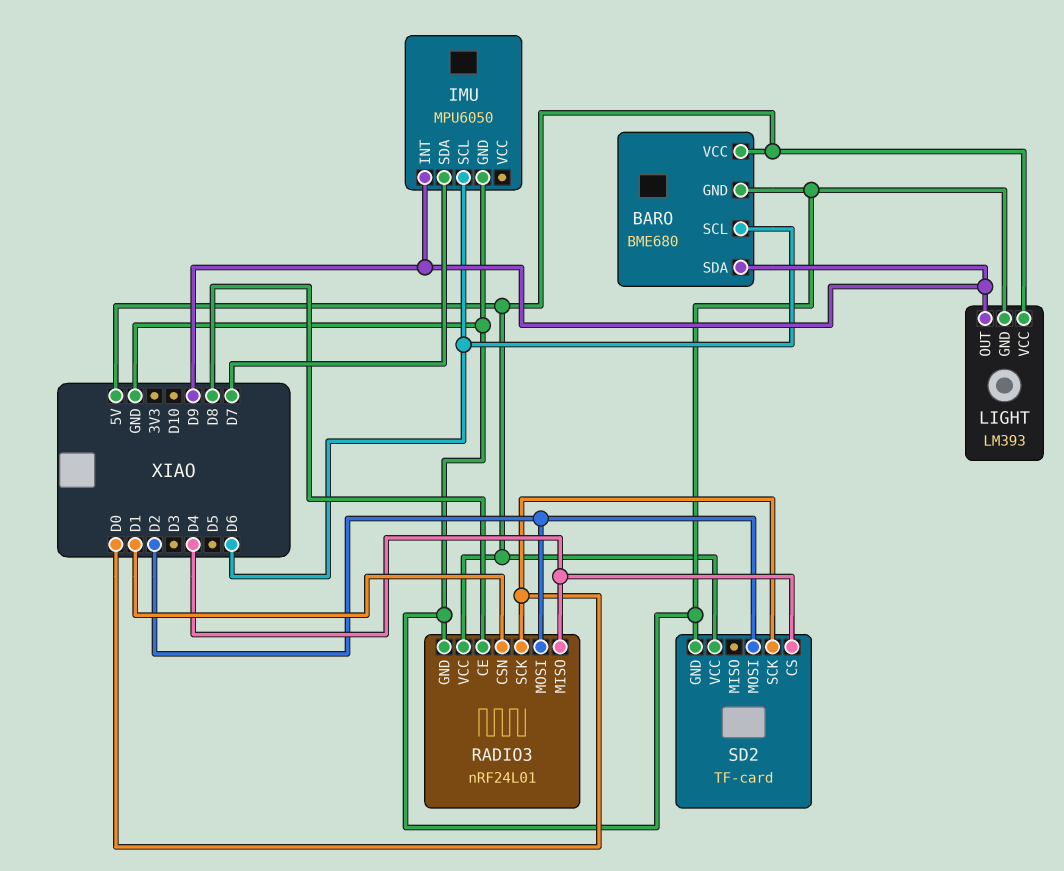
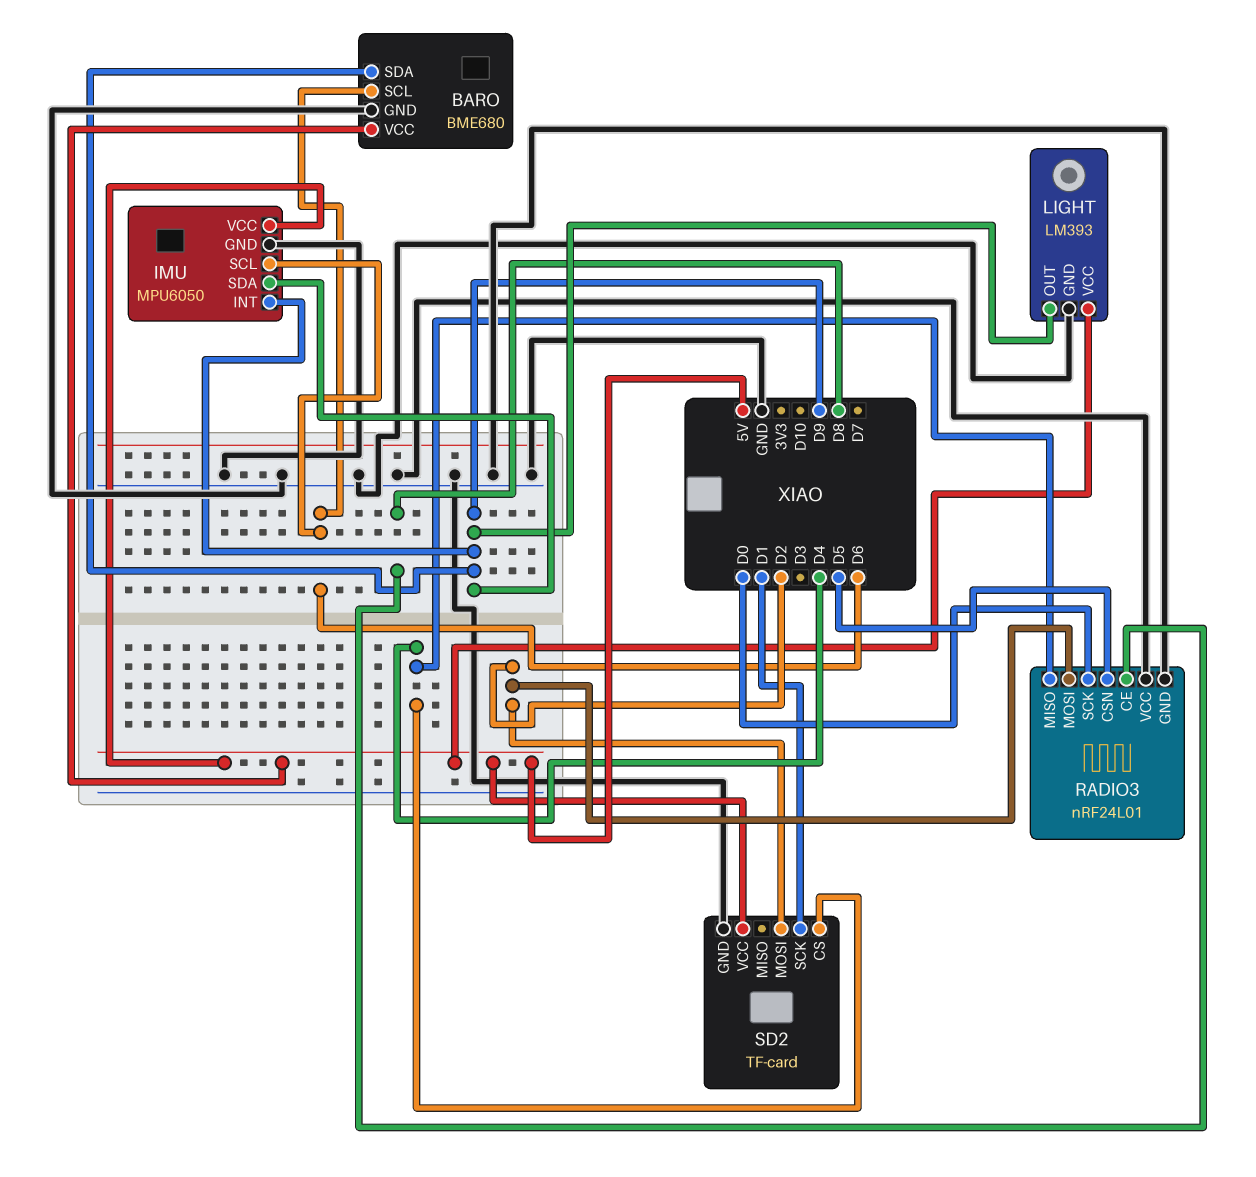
IMU pin SDA: D7 -> D9
IMU pin VCC: none -> 5V
RADIO3 pin CSN: D1 -> D5
RADIO3 pin VCC: 5V -> GND
SD2 pin SCK: D0 -> D1

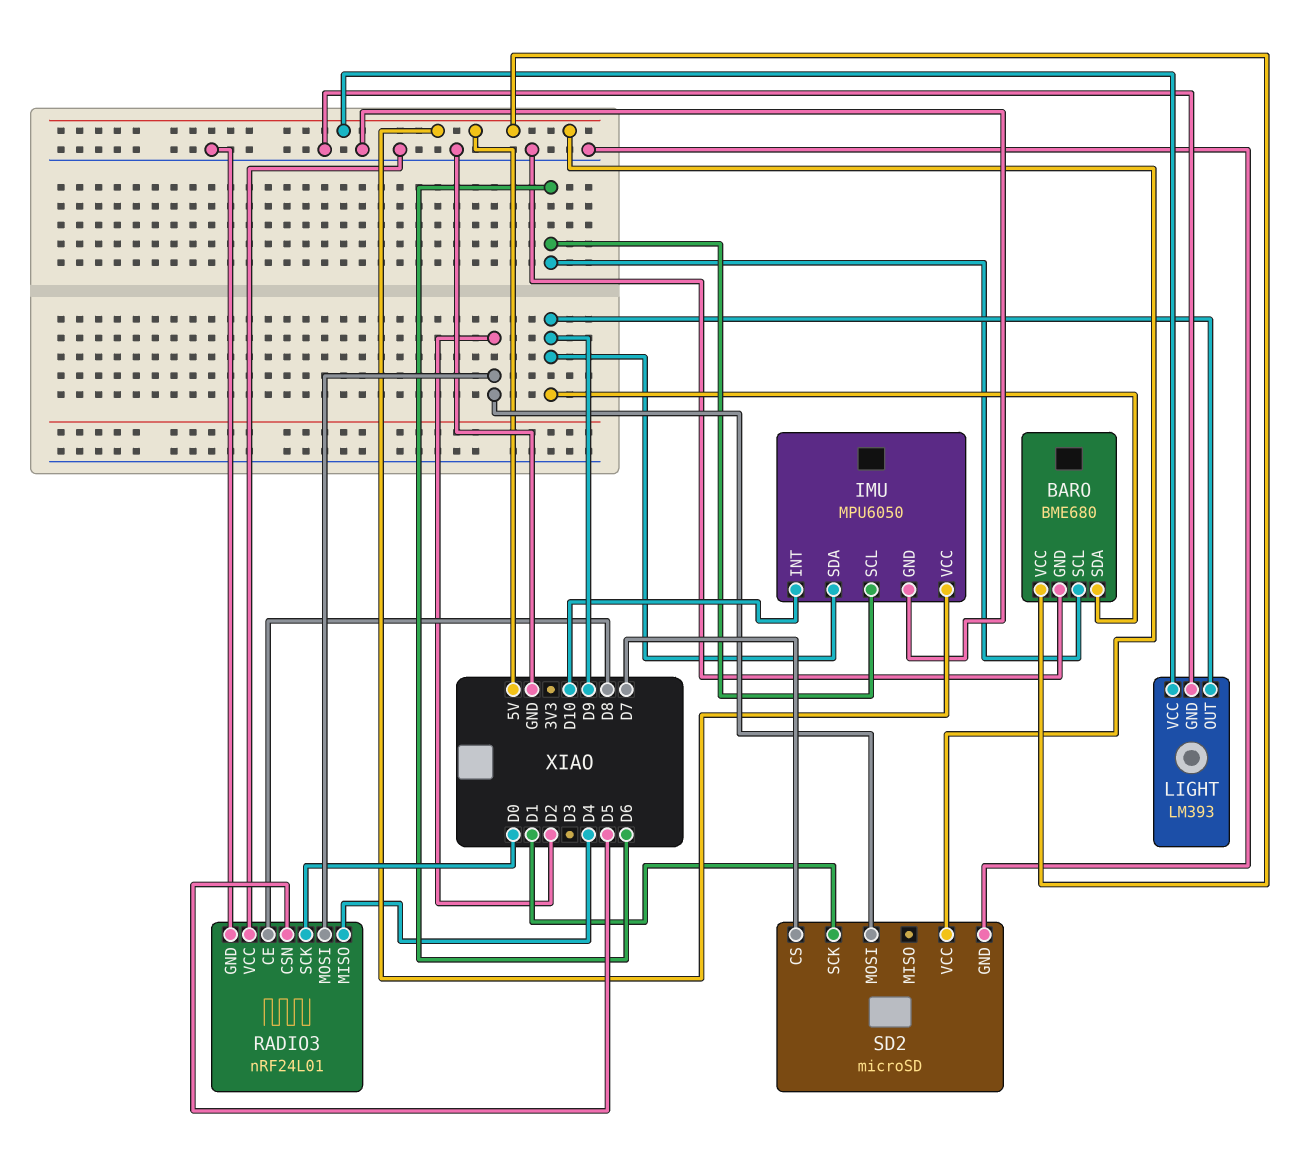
IMU pin INT: D9 -> D10
SD2: TF-card -> microSD
SD2 pin CS: D4 -> D7

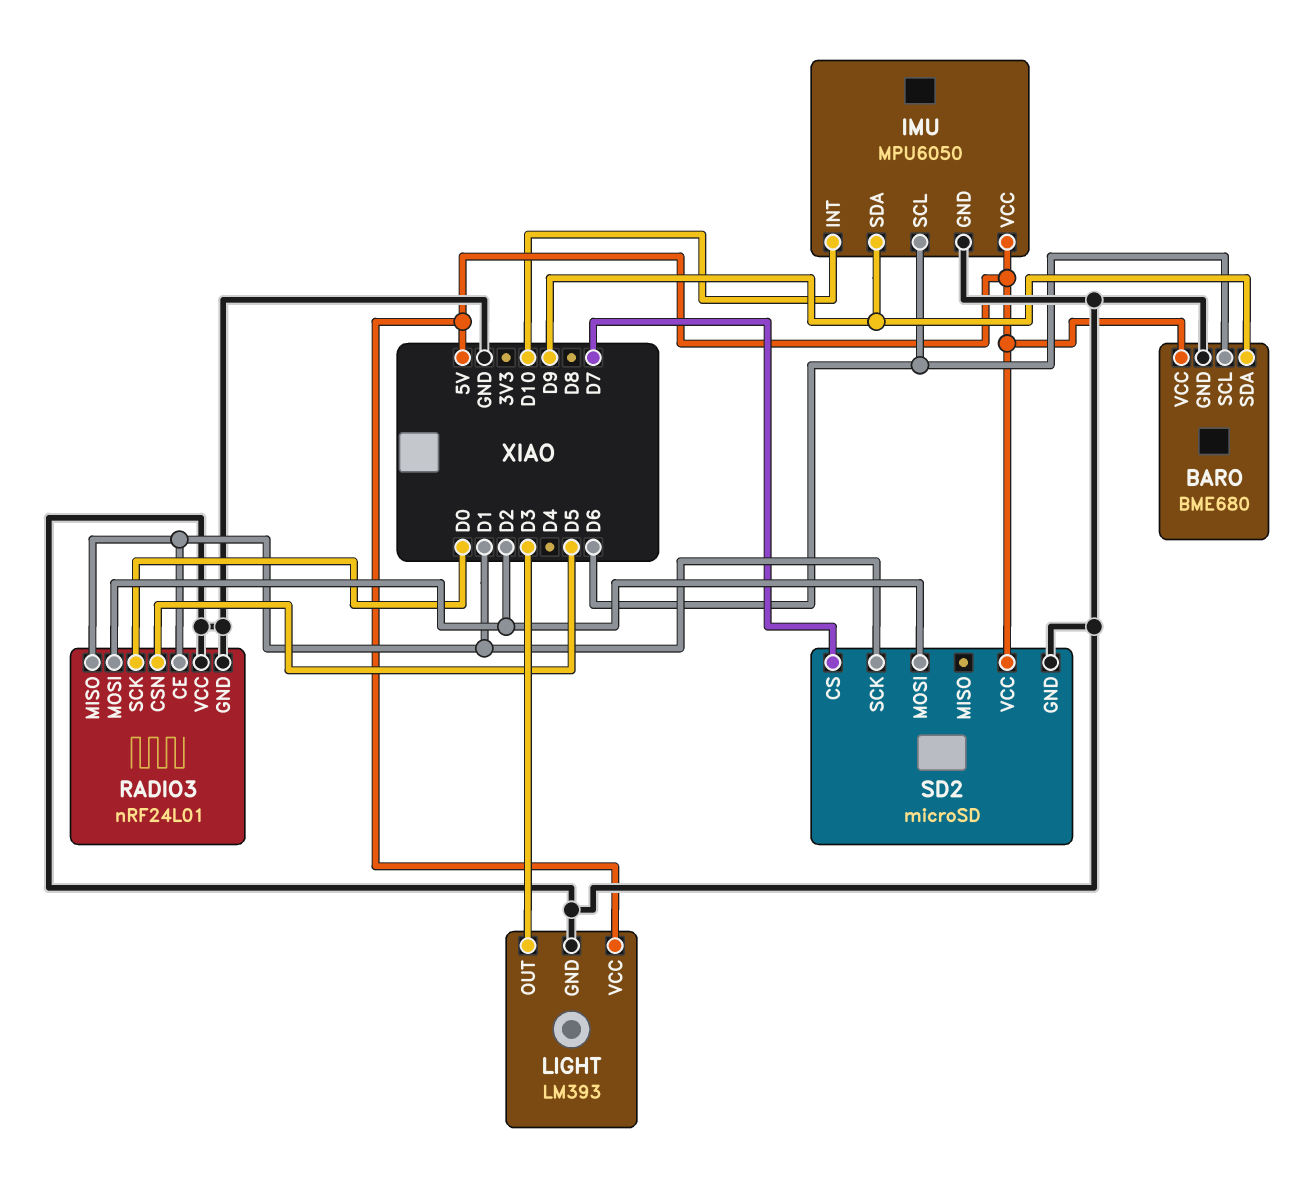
LIGHT pin OUT: D9 -> D3
RADIO3 pin CE: D8 -> D1
RADIO3 pin MISO: D4 -> D1

